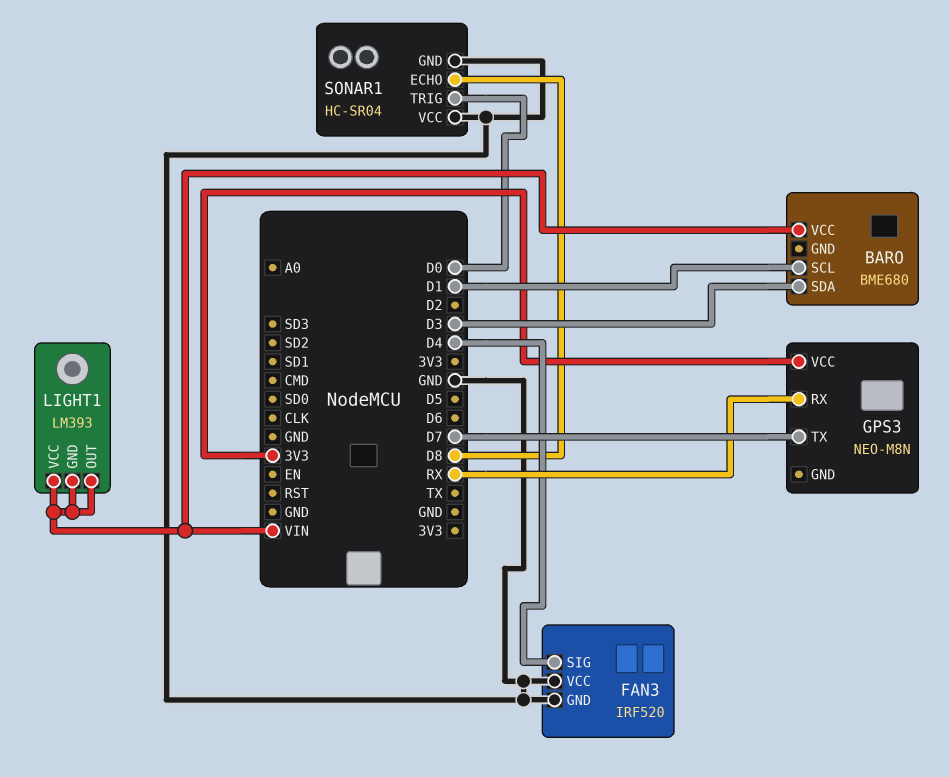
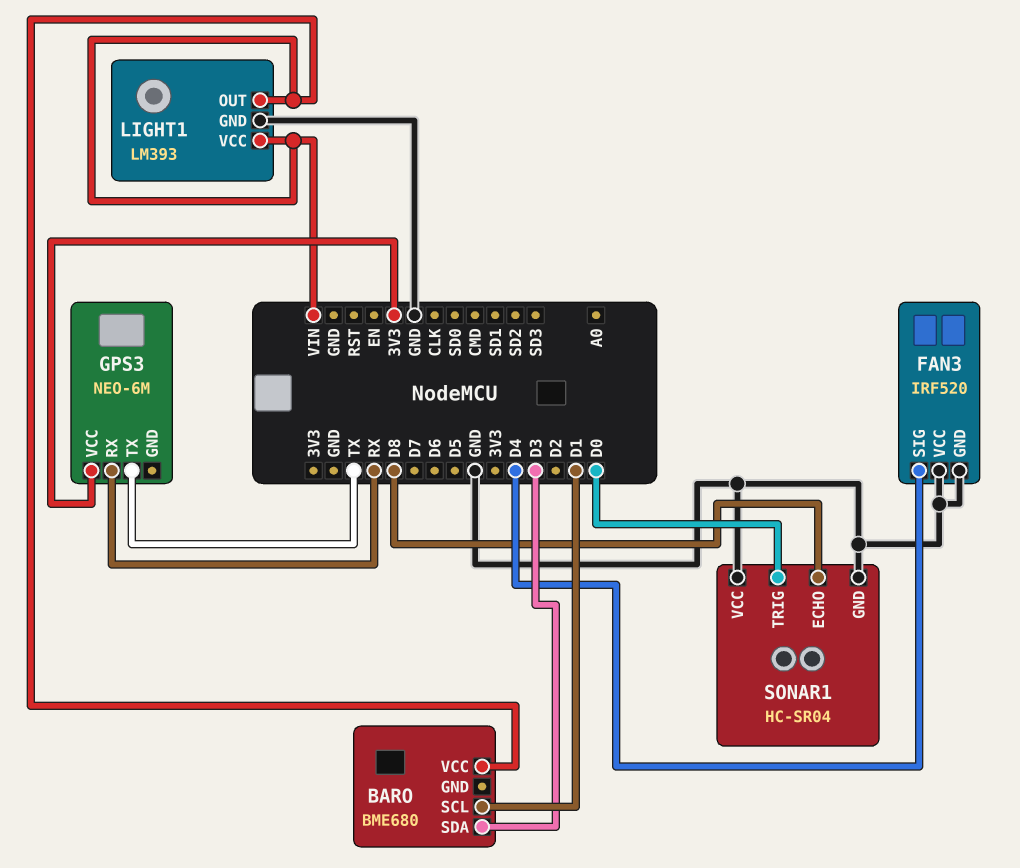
GPS3: NEO-M8N -> NEO-6M
GPS3 pin TX: D7 -> TX
LIGHT1 pin GND: VIN -> GND

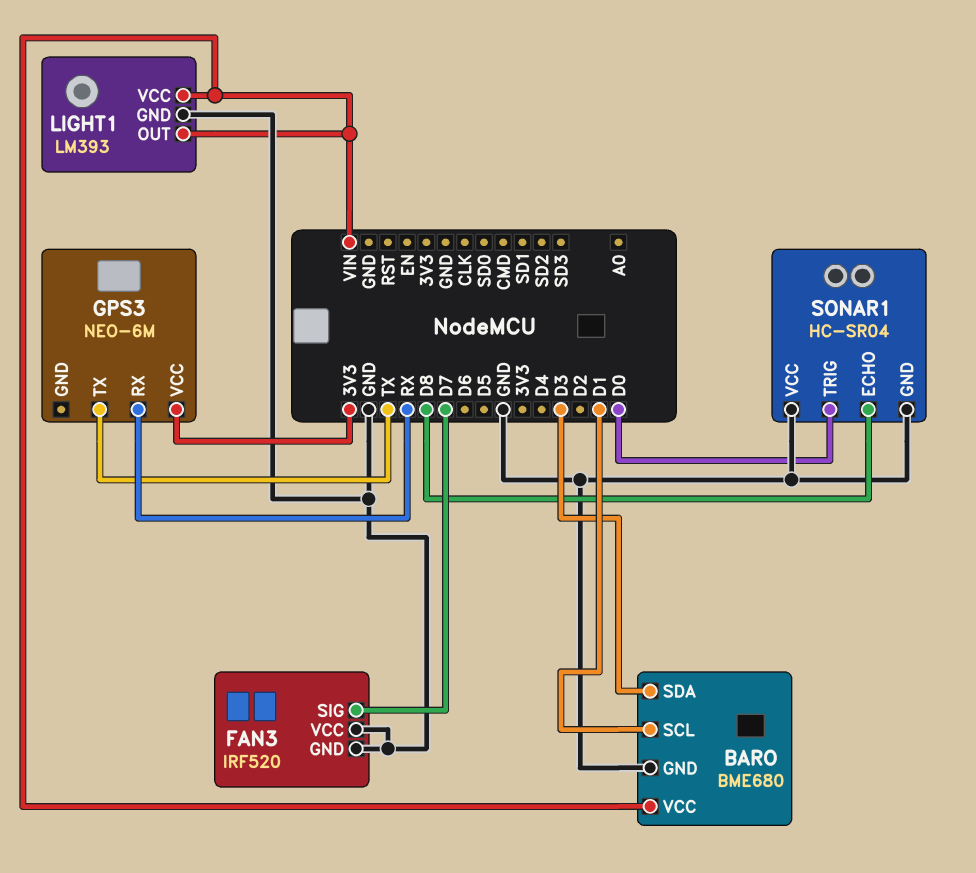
BARO pin GND: none -> GND
FAN3 pin SIG: D4 -> D7

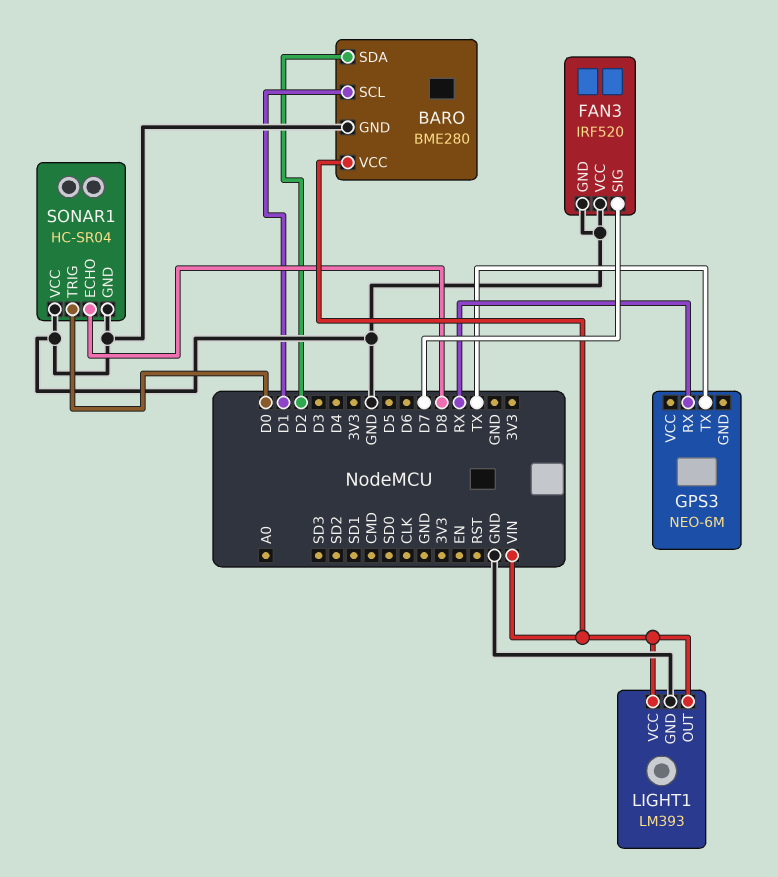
BARO: BME680 -> BME280
BARO pin SDA: D3 -> D2
GPS3 pin VCC: 3V3 -> none

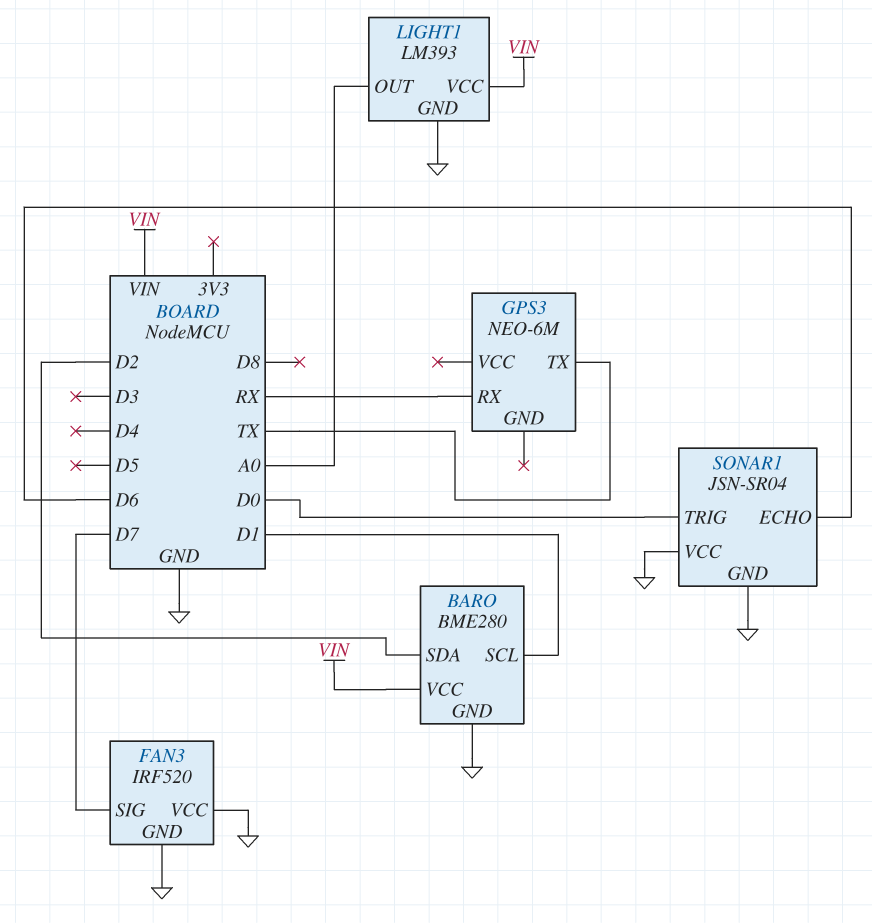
LIGHT1 pin OUT: VIN -> A0
SONAR1: HC-SR04 -> JSN-SR04
SONAR1 pin ECHO: D8 -> D6

